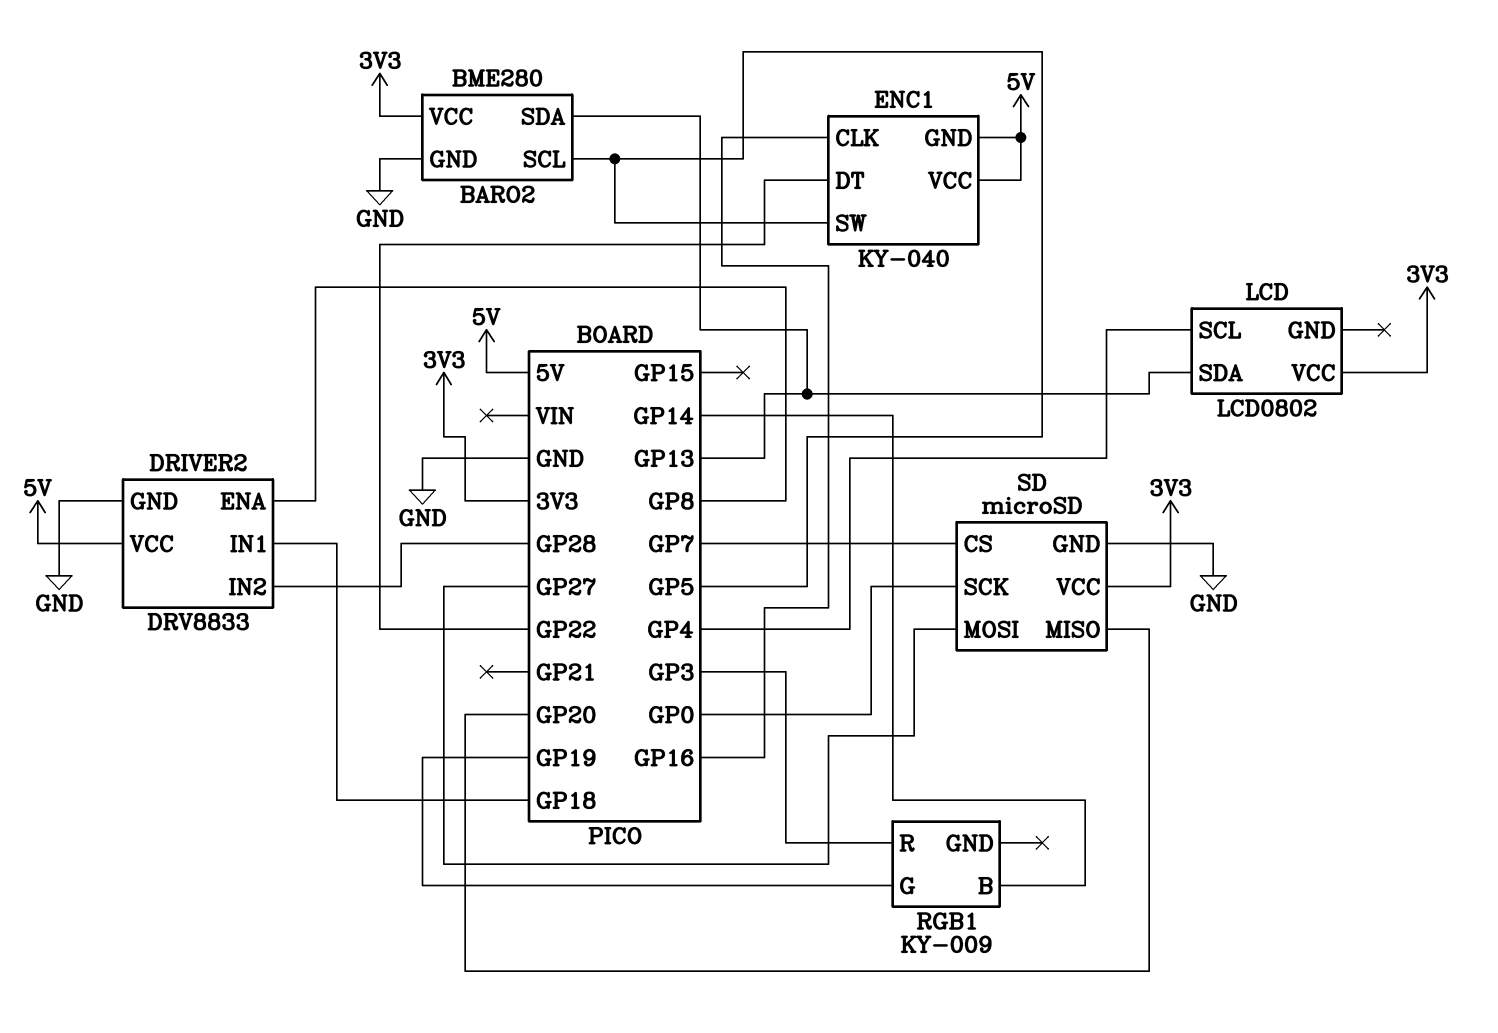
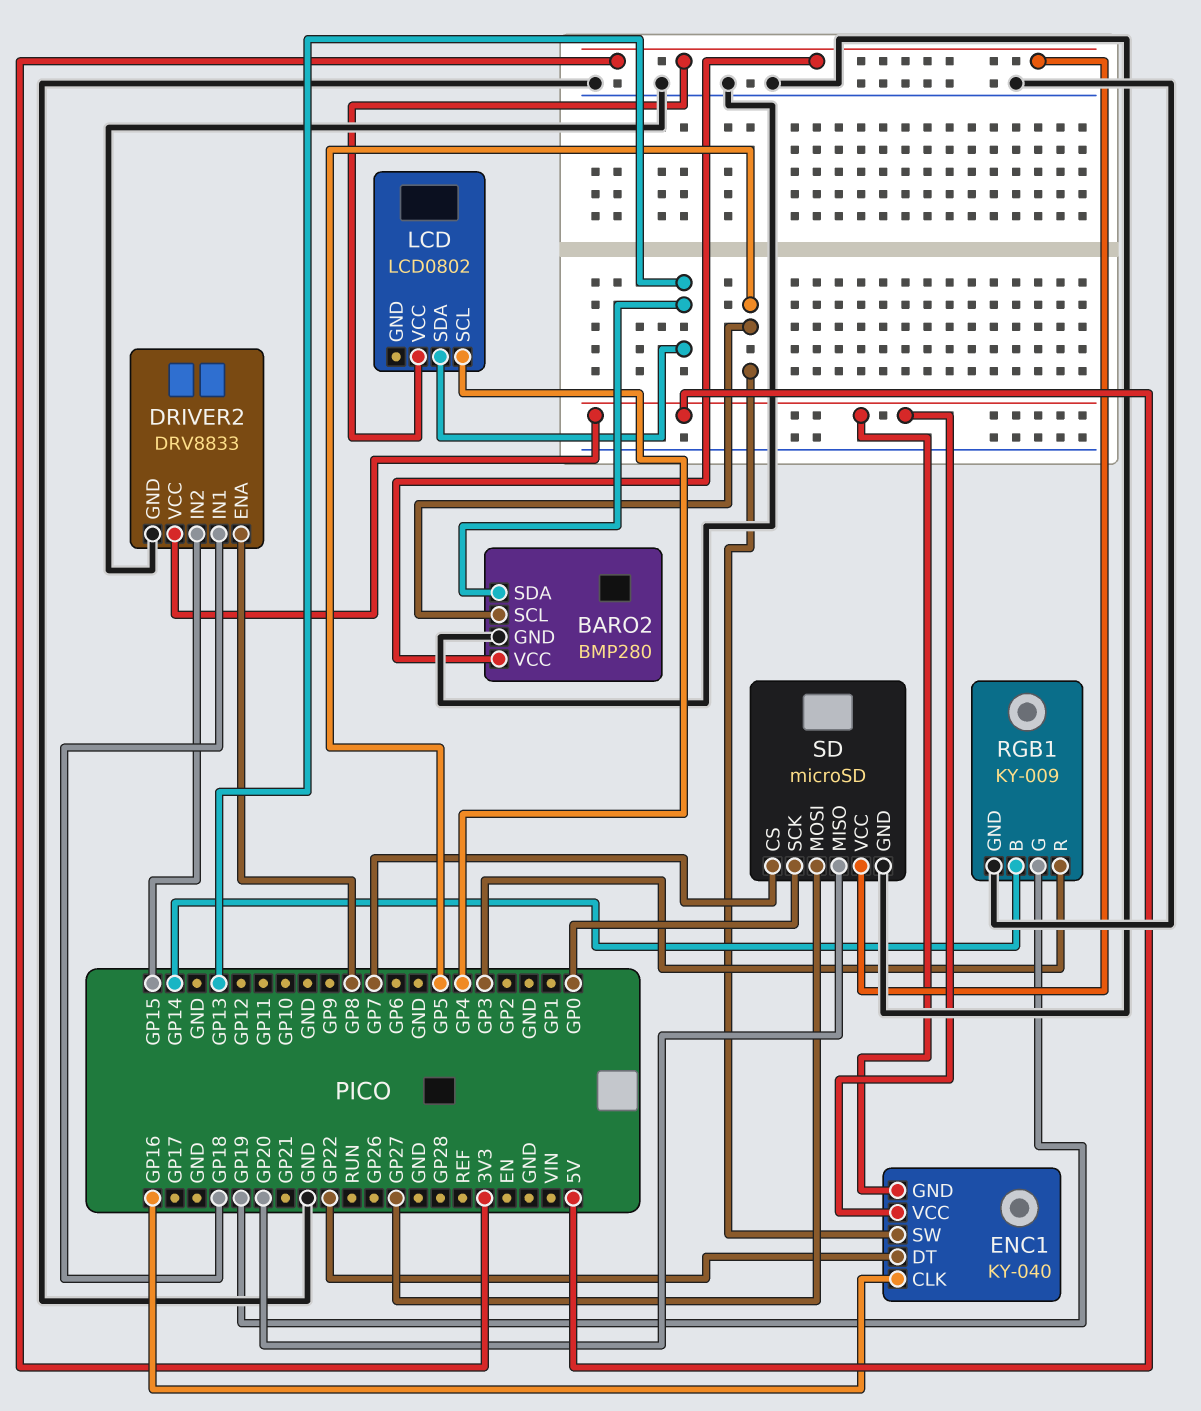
BARO2: BME280 -> BMP280
DRIVER2 pin IN2: GP28 -> GP15
RGB1 pin GND: none -> GND

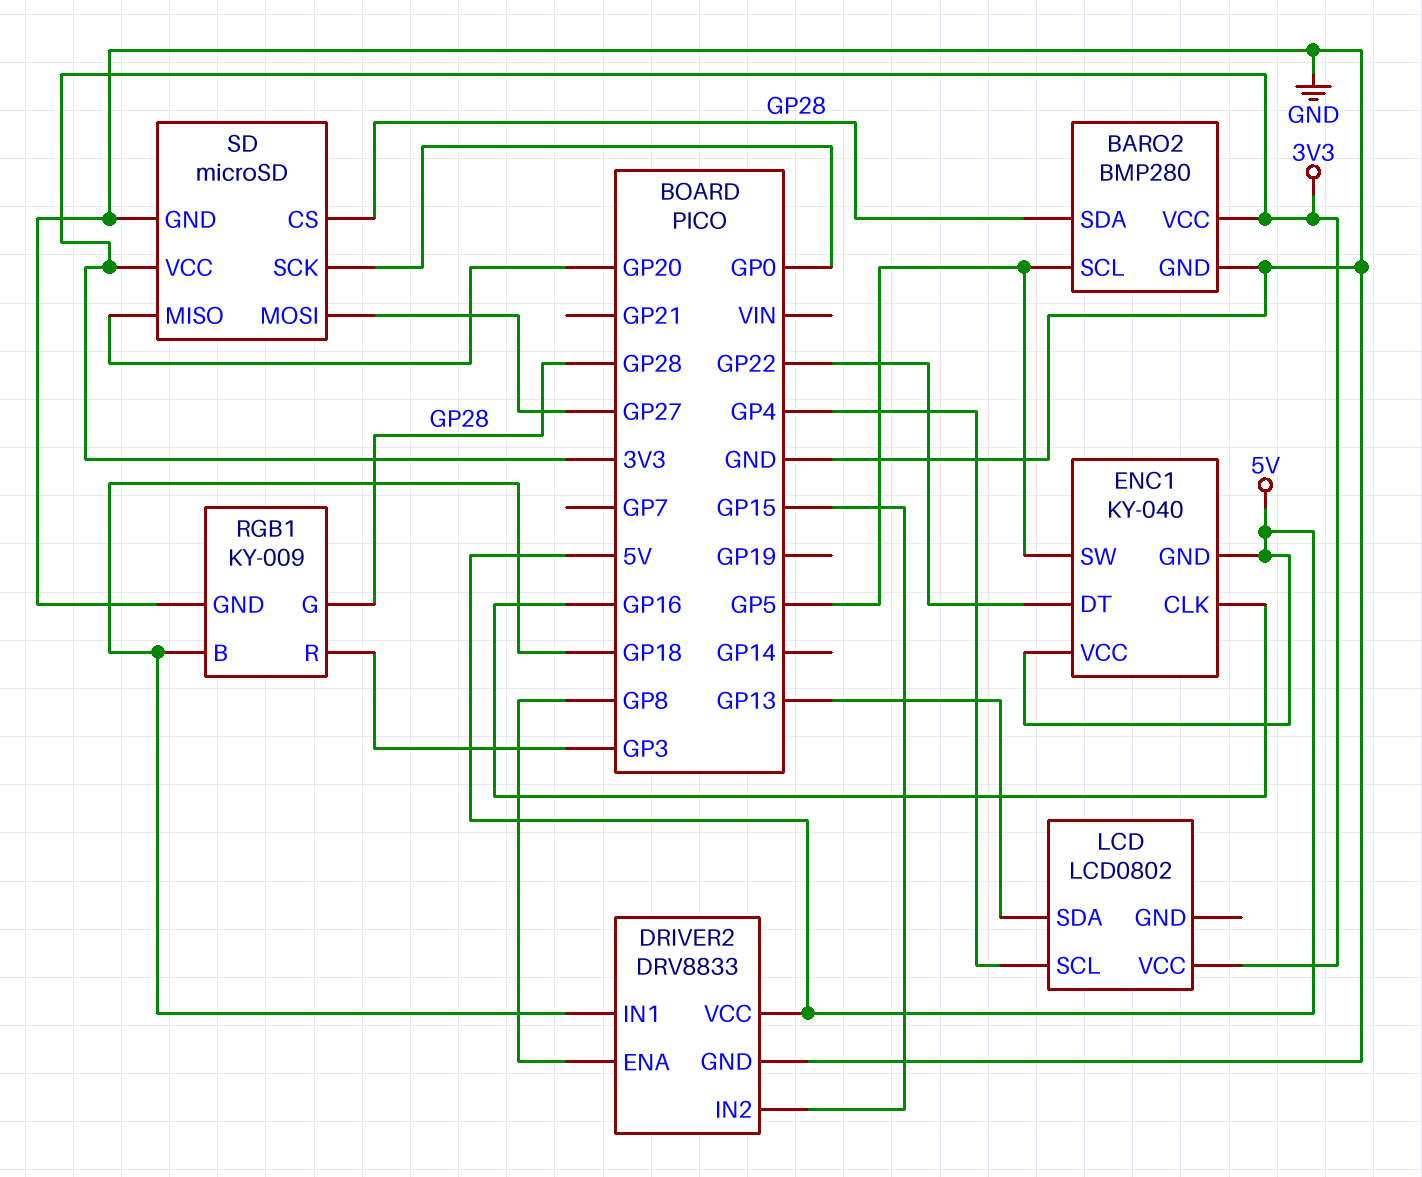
BARO2 pin SDA: GP13 -> GP28
RGB1 pin B: GP14 -> GP18
RGB1 pin G: GP19 -> GP28
SD pin CS: GP7 -> GP28

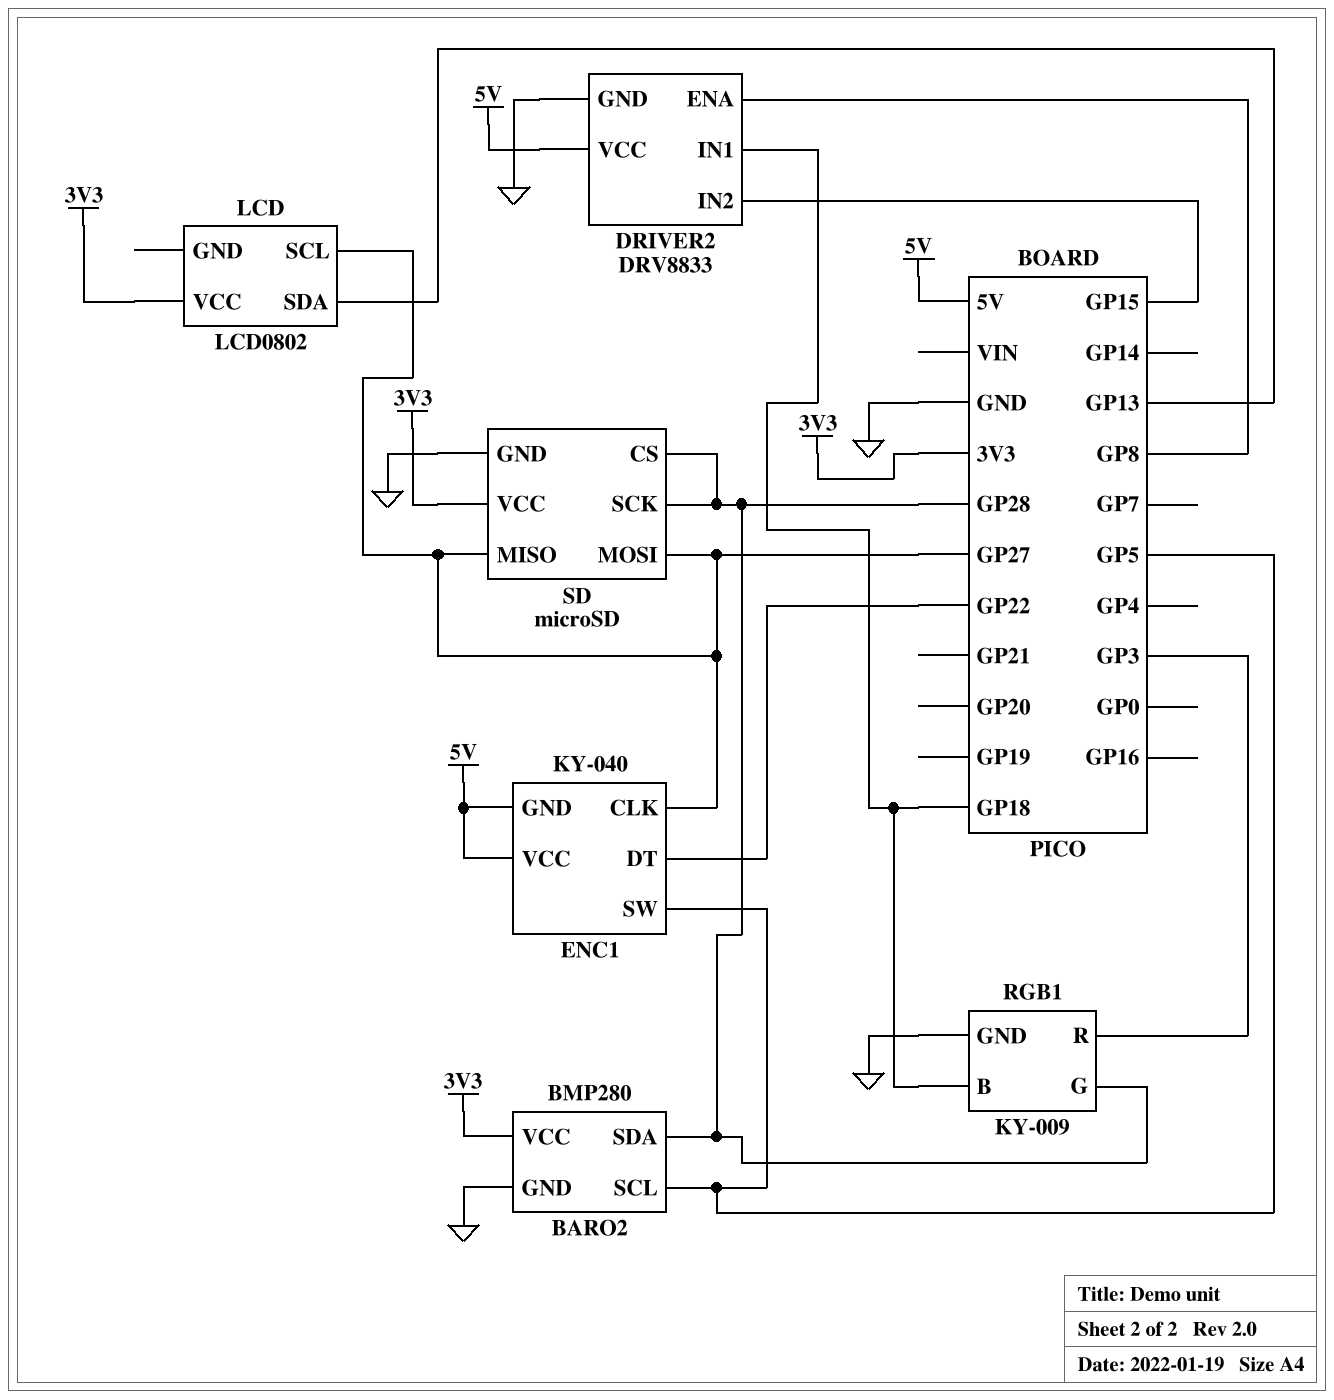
ENC1 pin CLK: GP16 -> GP27
LCD pin SCL: GP4 -> GP27
SD pin MISO: GP20 -> GP27
SD pin SCK: GP0 -> GP28

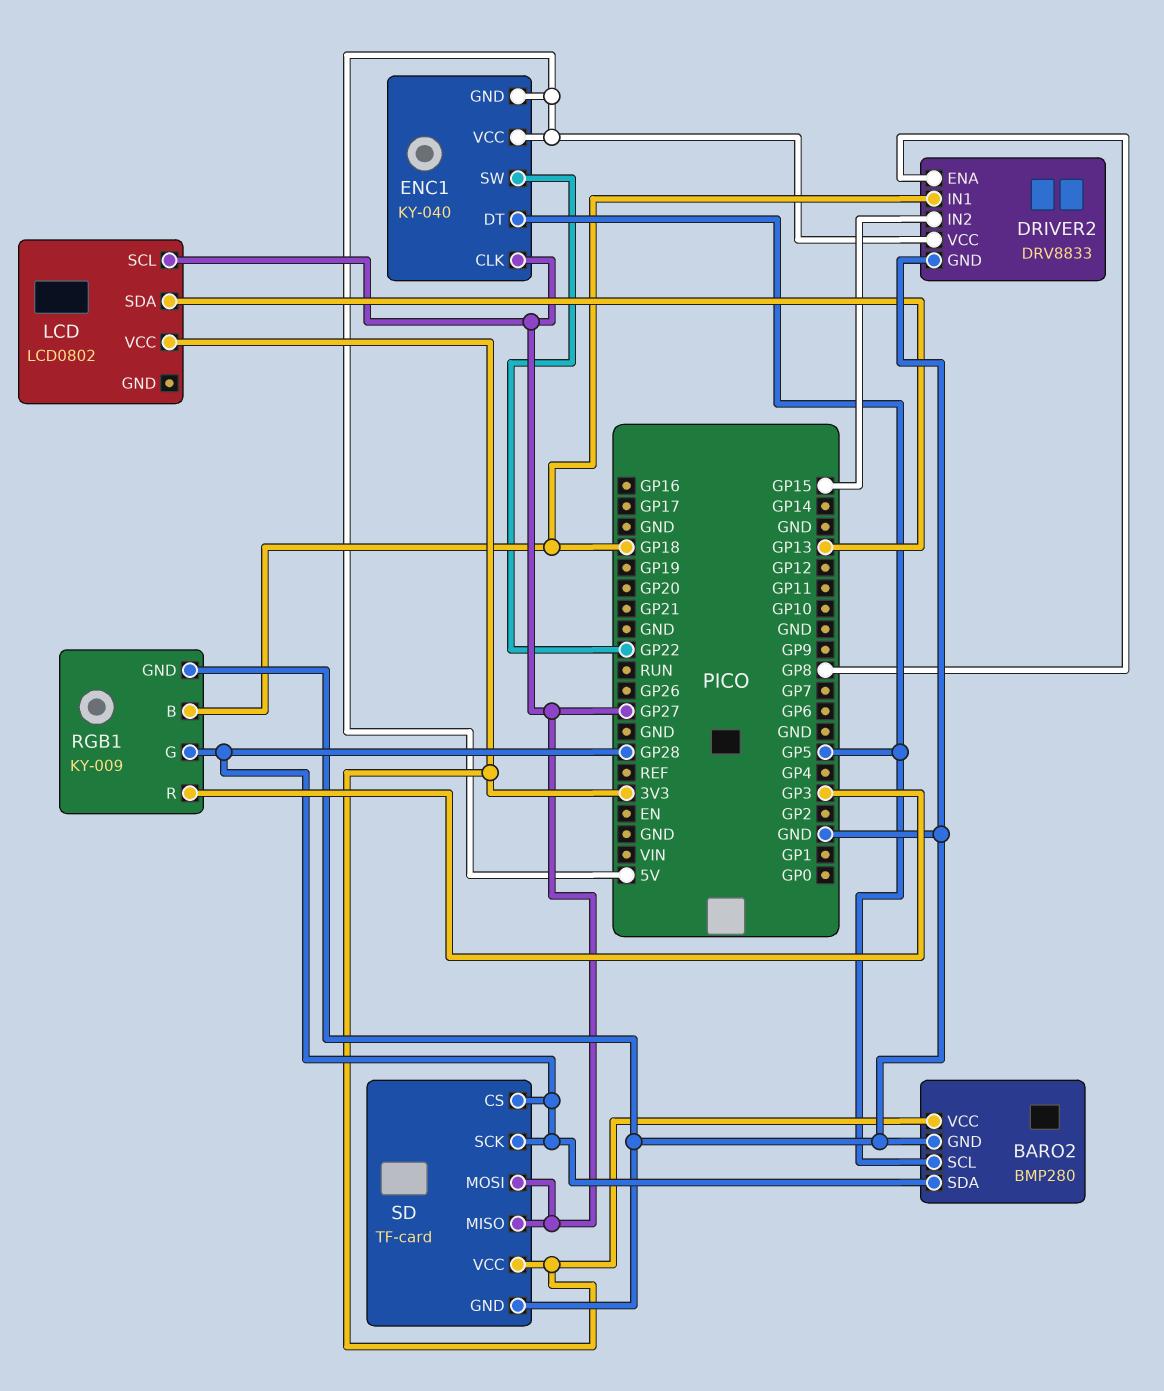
ENC1 pin DT: GP22 -> GP5
ENC1 pin SW: GP5 -> GP22
SD: microSD -> TF-card

